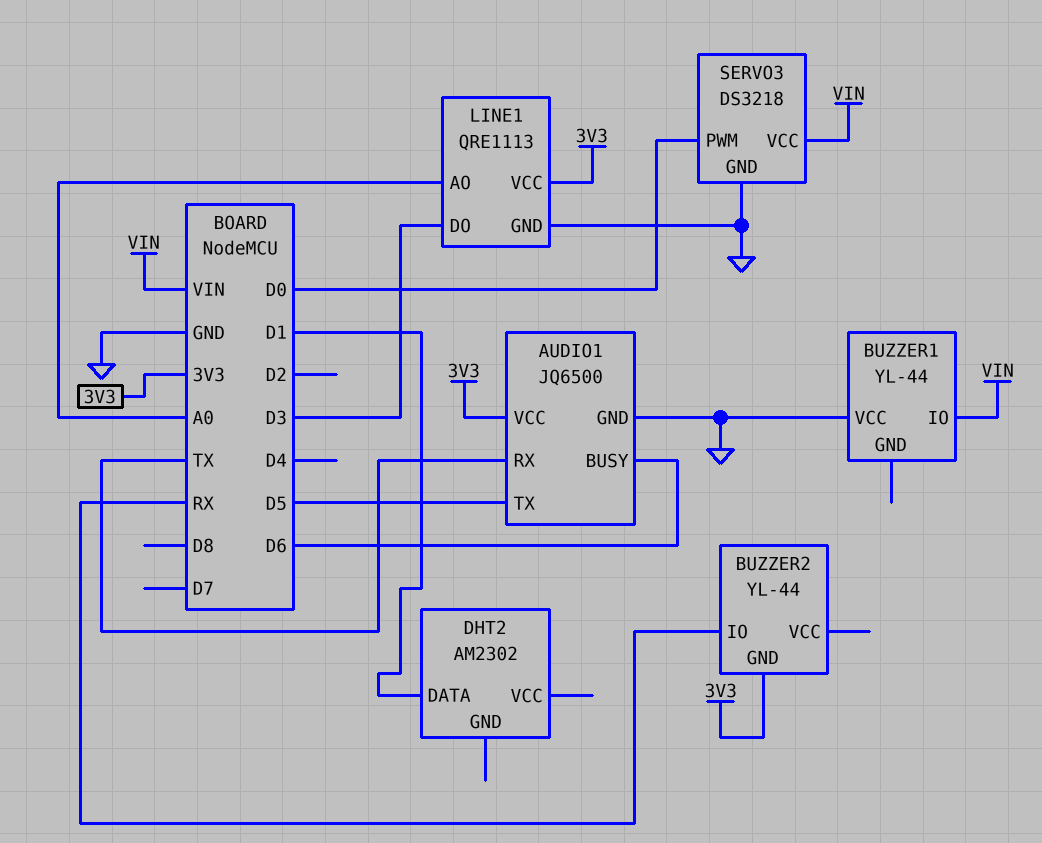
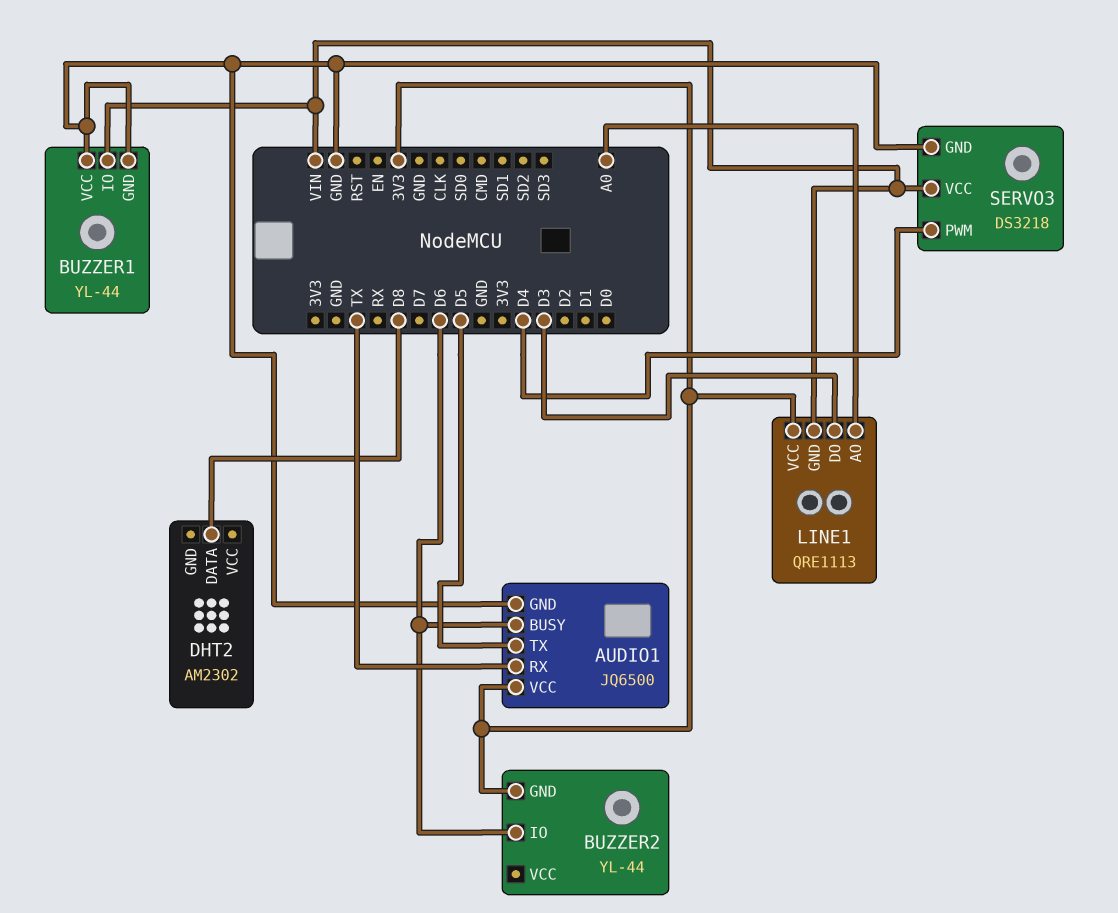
BUZZER1 pin GND: none -> GND
BUZZER2 pin IO: RX -> D6
DHT2 pin DATA: D1 -> D8
LINE1 pin GND: GND -> VIN
SERVO3 pin PWM: D0 -> D4

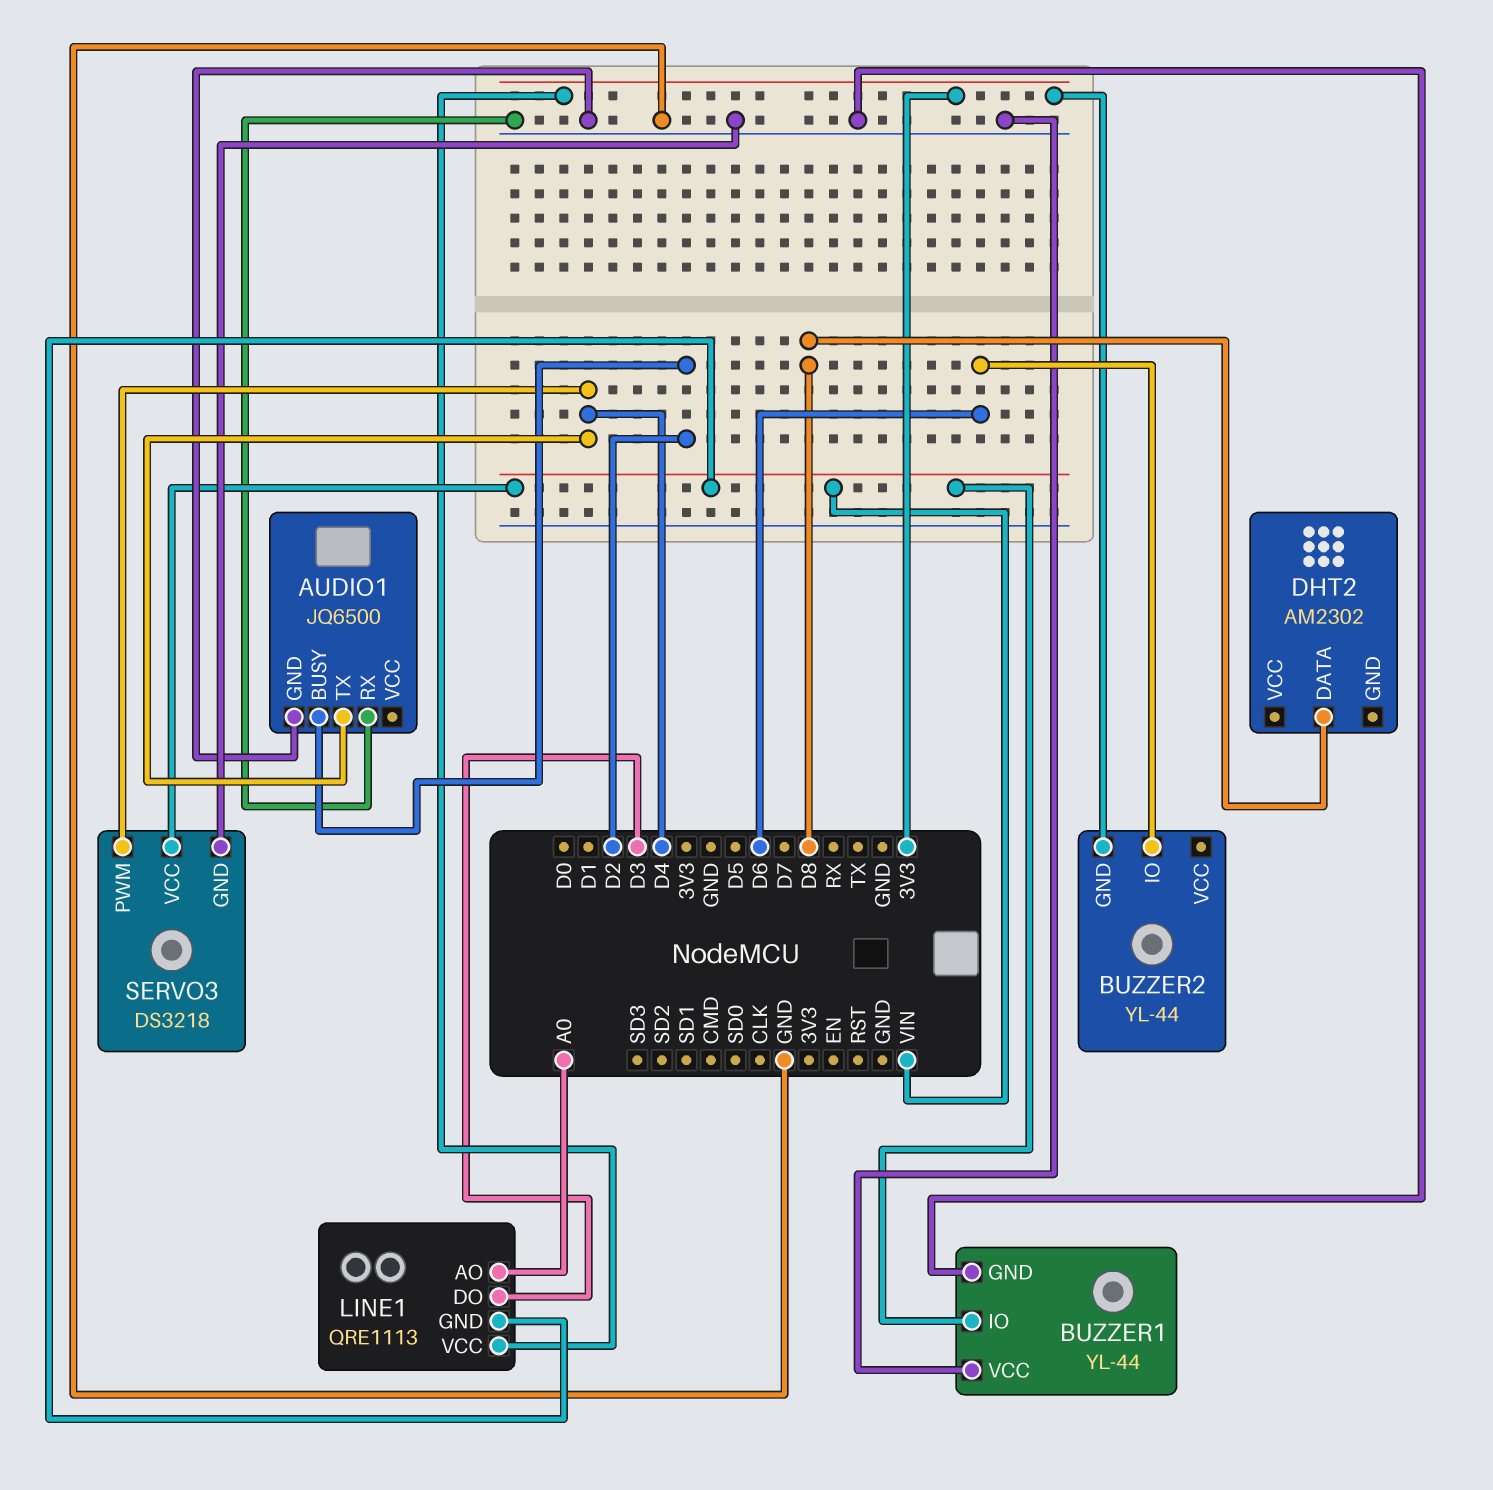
AUDIO1 pin BUSY: D6 -> D2
AUDIO1 pin RX: TX -> GND
AUDIO1 pin TX: D5 -> D4
AUDIO1 pin VCC: 3V3 -> none

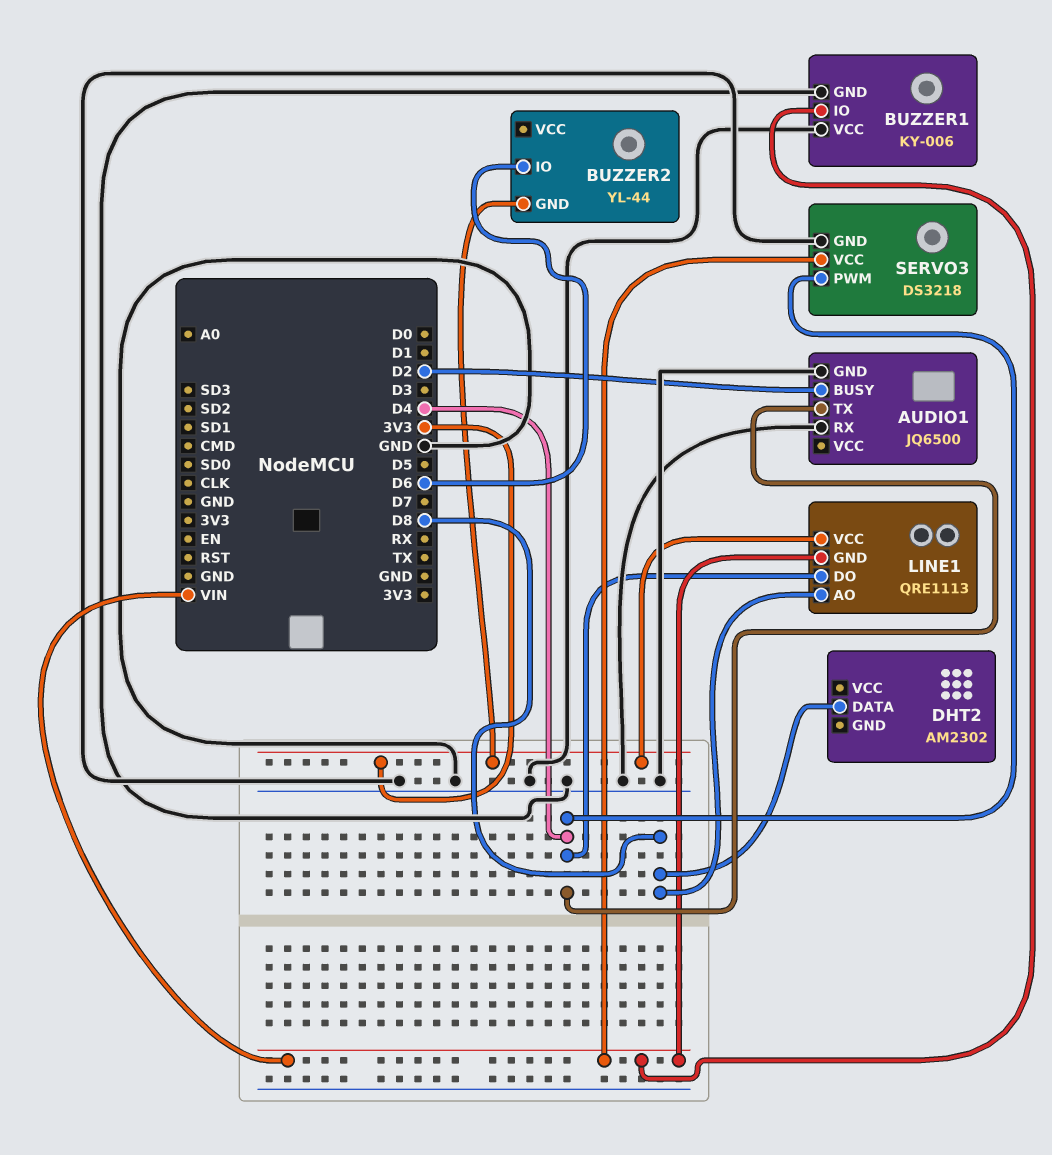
BUZZER1: YL-44 -> KY-006
LINE1 pin AO: A0 -> D8
LINE1 pin DO: D3 -> D4

